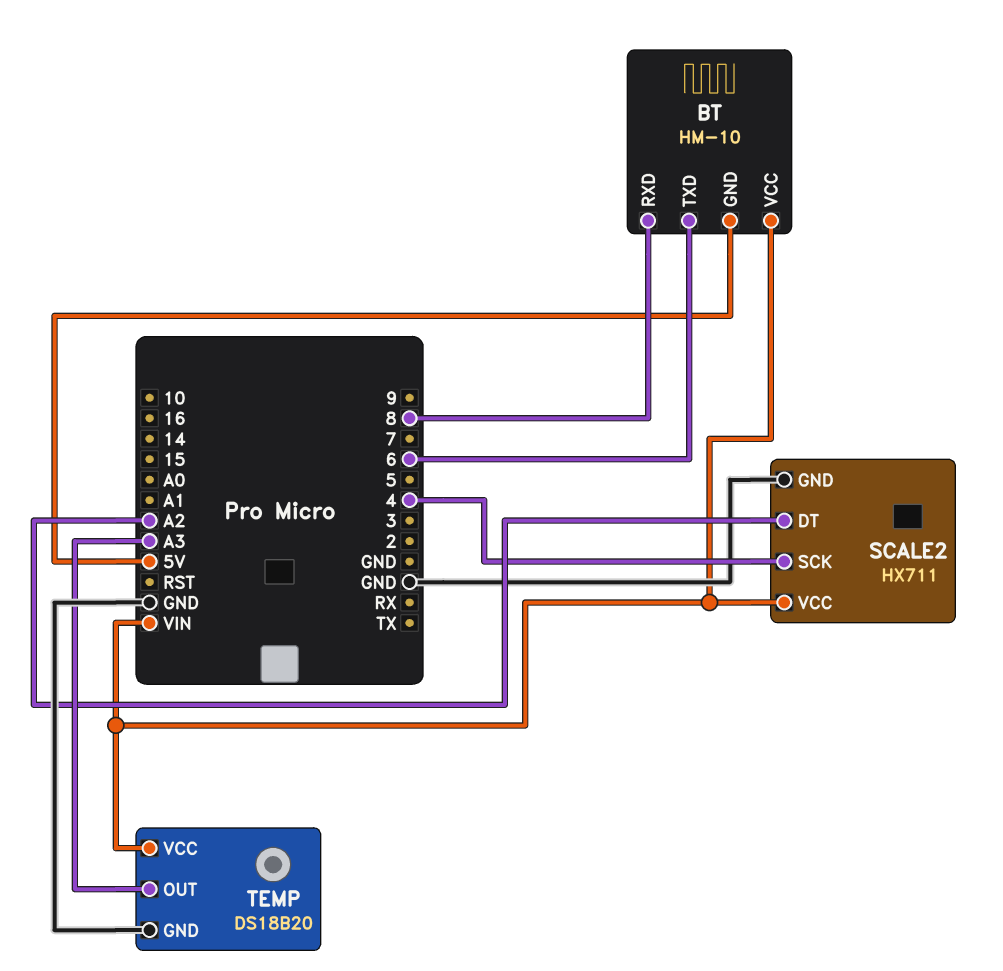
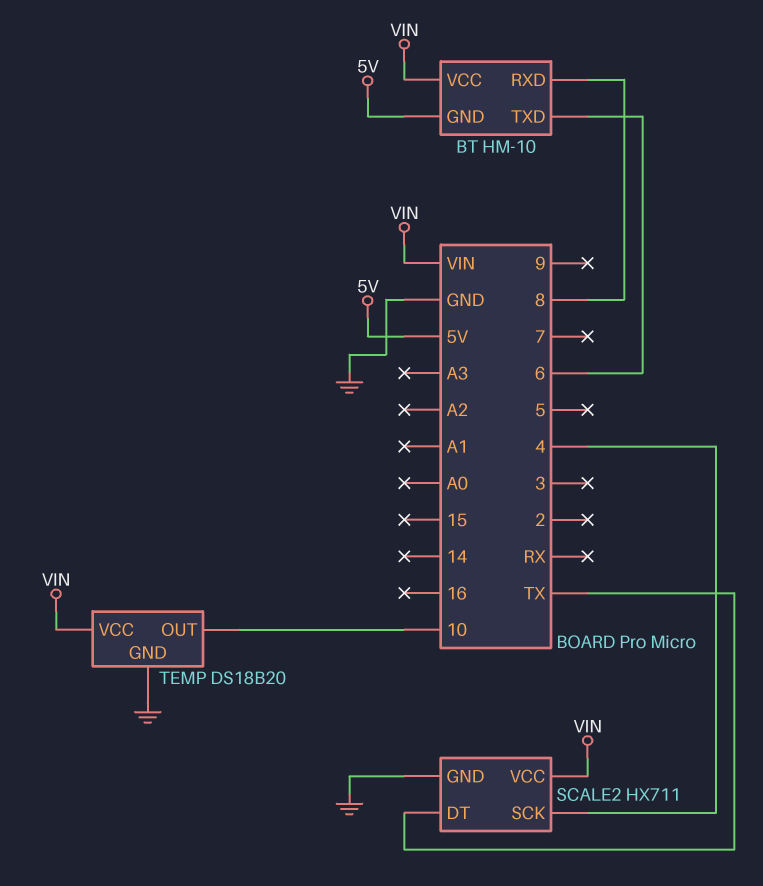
SCALE2 pin DT: A2 -> TX
TEMP pin OUT: A3 -> 10

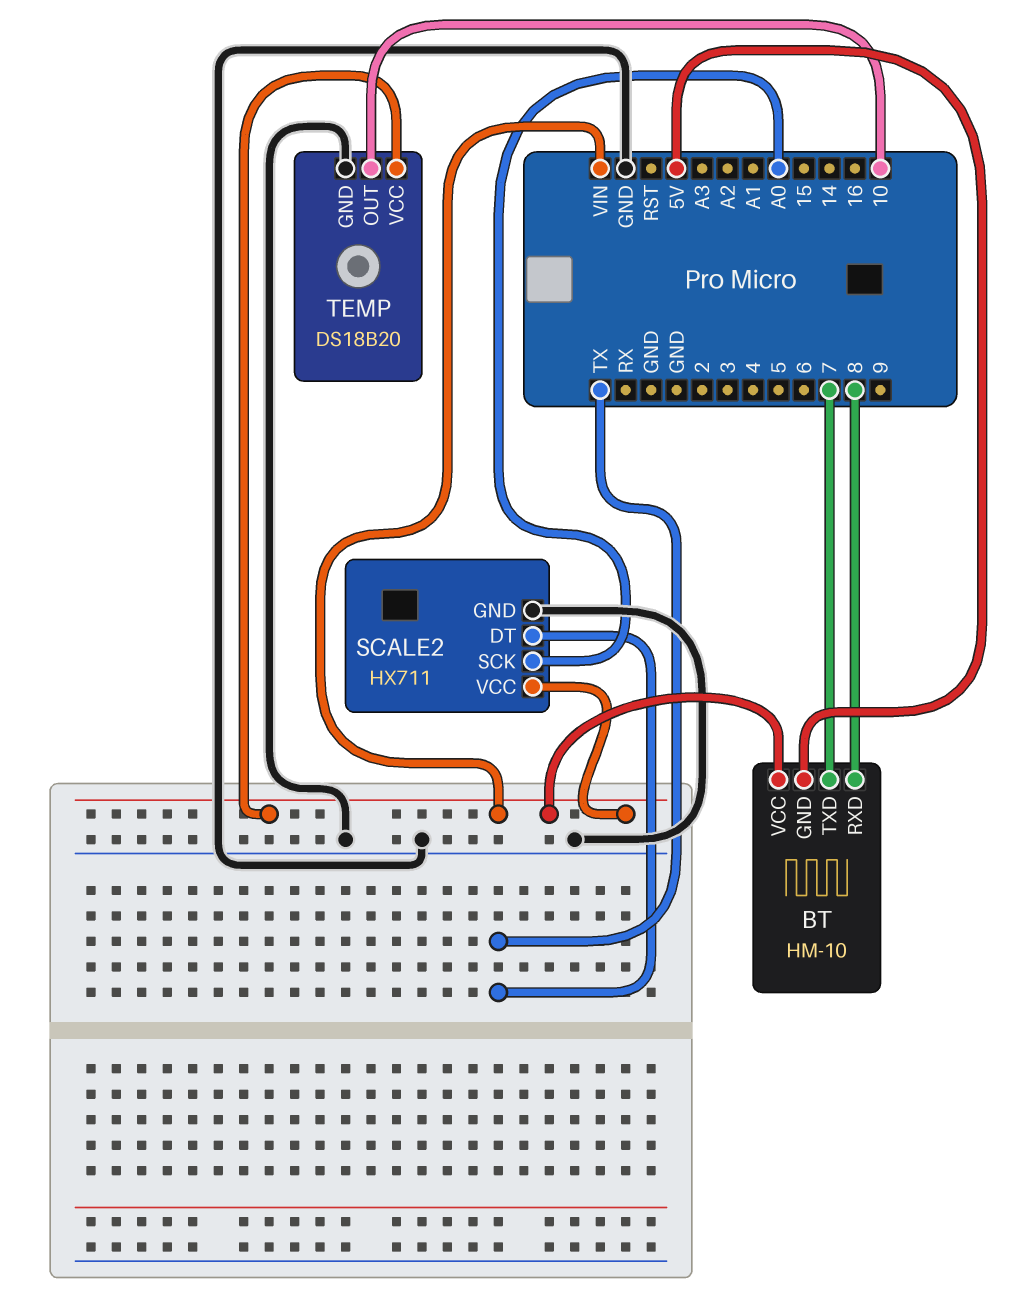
BT pin TXD: 6 -> 7
SCALE2 pin SCK: 4 -> A0

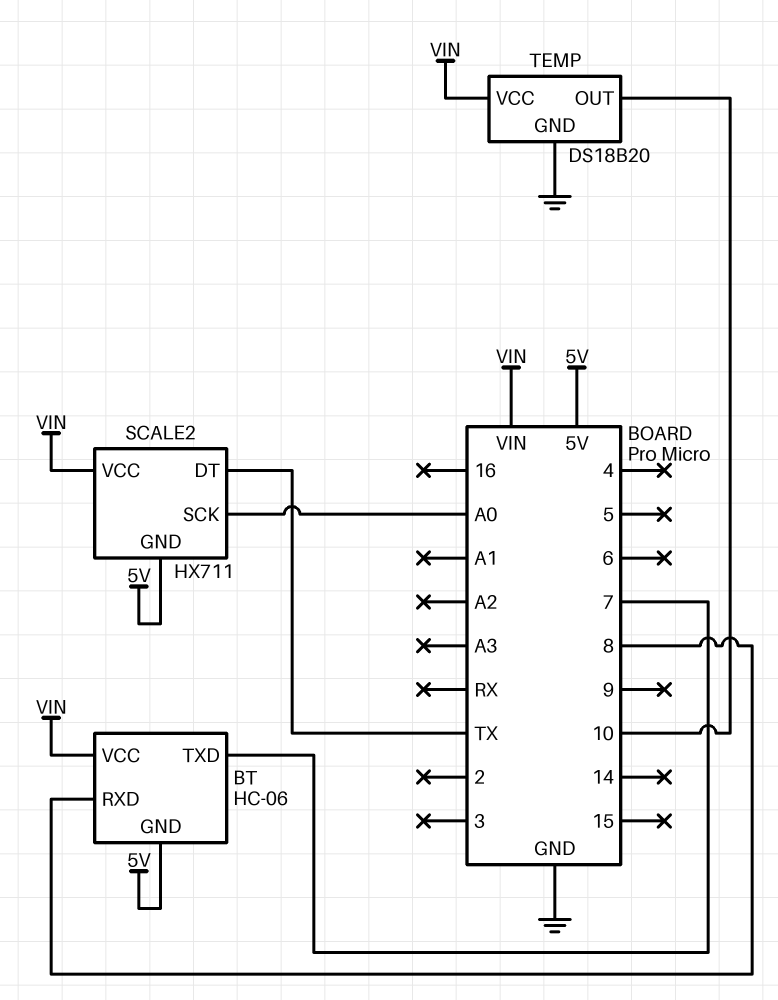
BT: HM-10 -> HC-06
SCALE2 pin GND: GND -> 5V

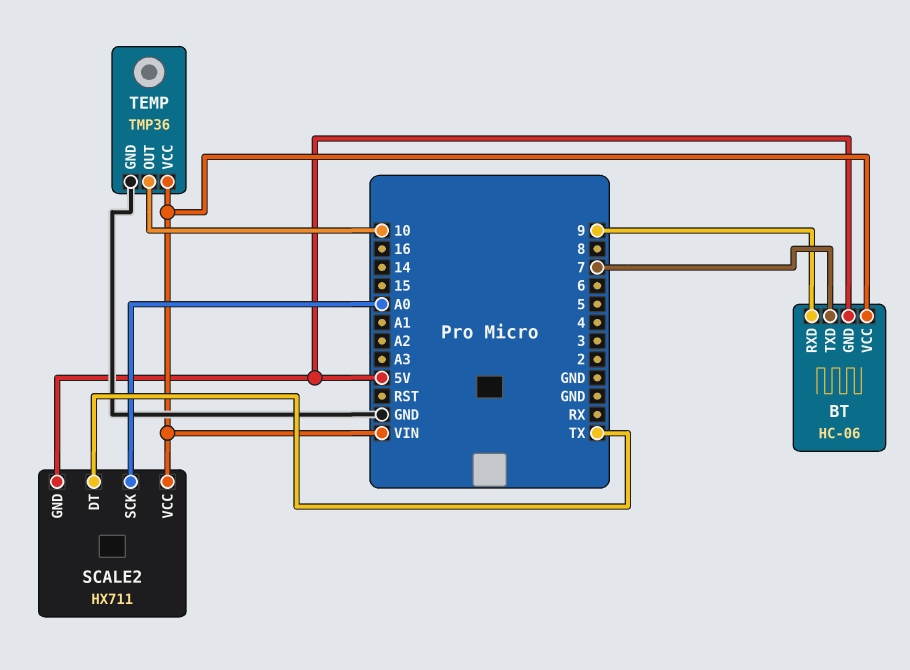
BT pin RXD: 8 -> 9
TEMP: DS18B20 -> TMP36

